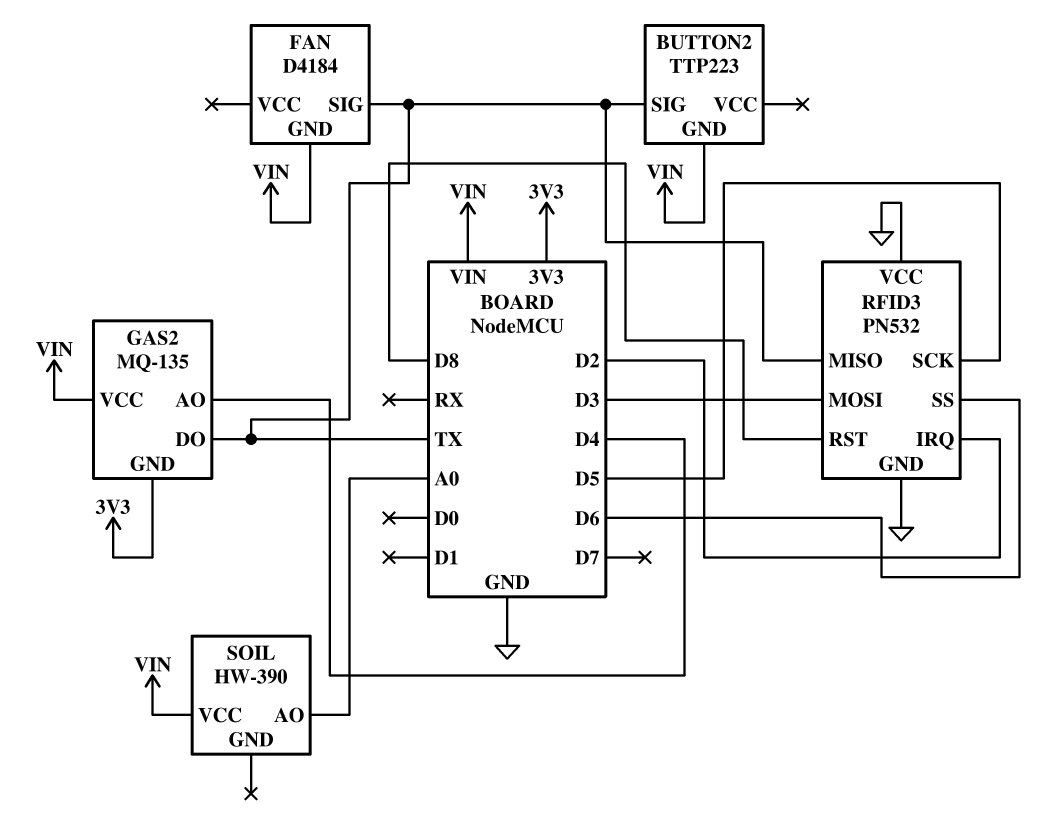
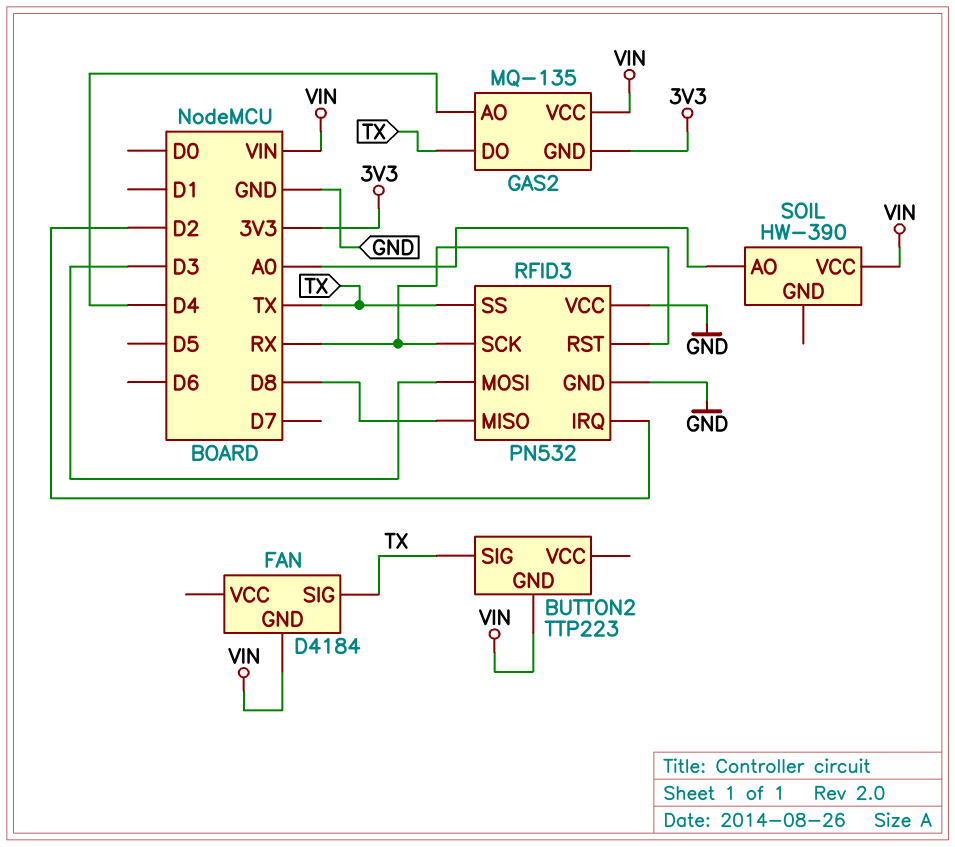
RFID3 pin MISO: TX -> D8
RFID3 pin RST: D8 -> RX
RFID3 pin SCK: D5 -> RX
RFID3 pin SS: D6 -> TX

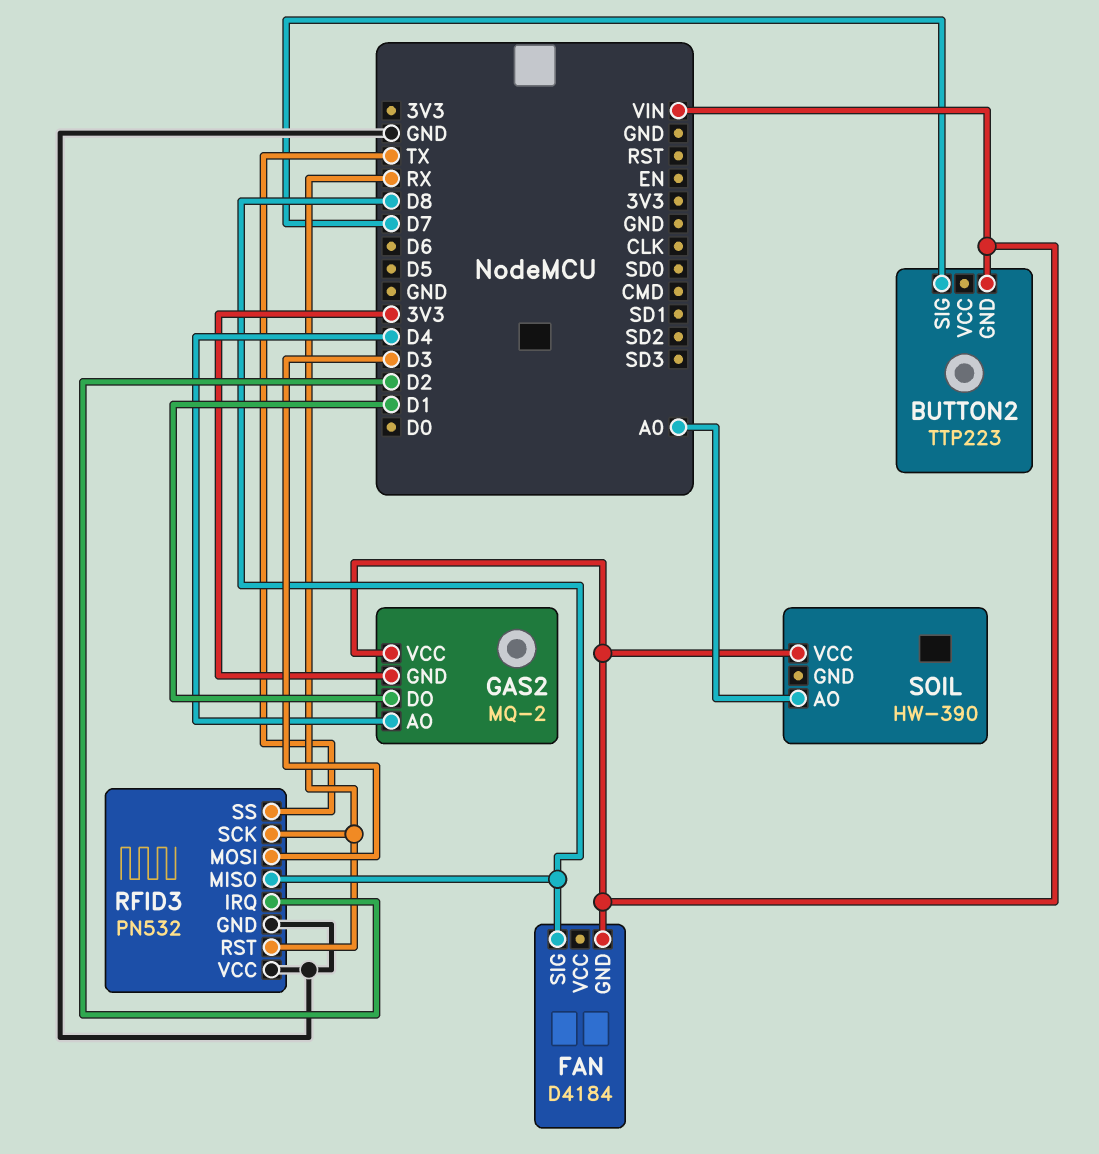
BUTTON2 pin SIG: TX -> D7
FAN pin SIG: TX -> D8
GAS2: MQ-135 -> MQ-2
GAS2 pin DO: TX -> D1

